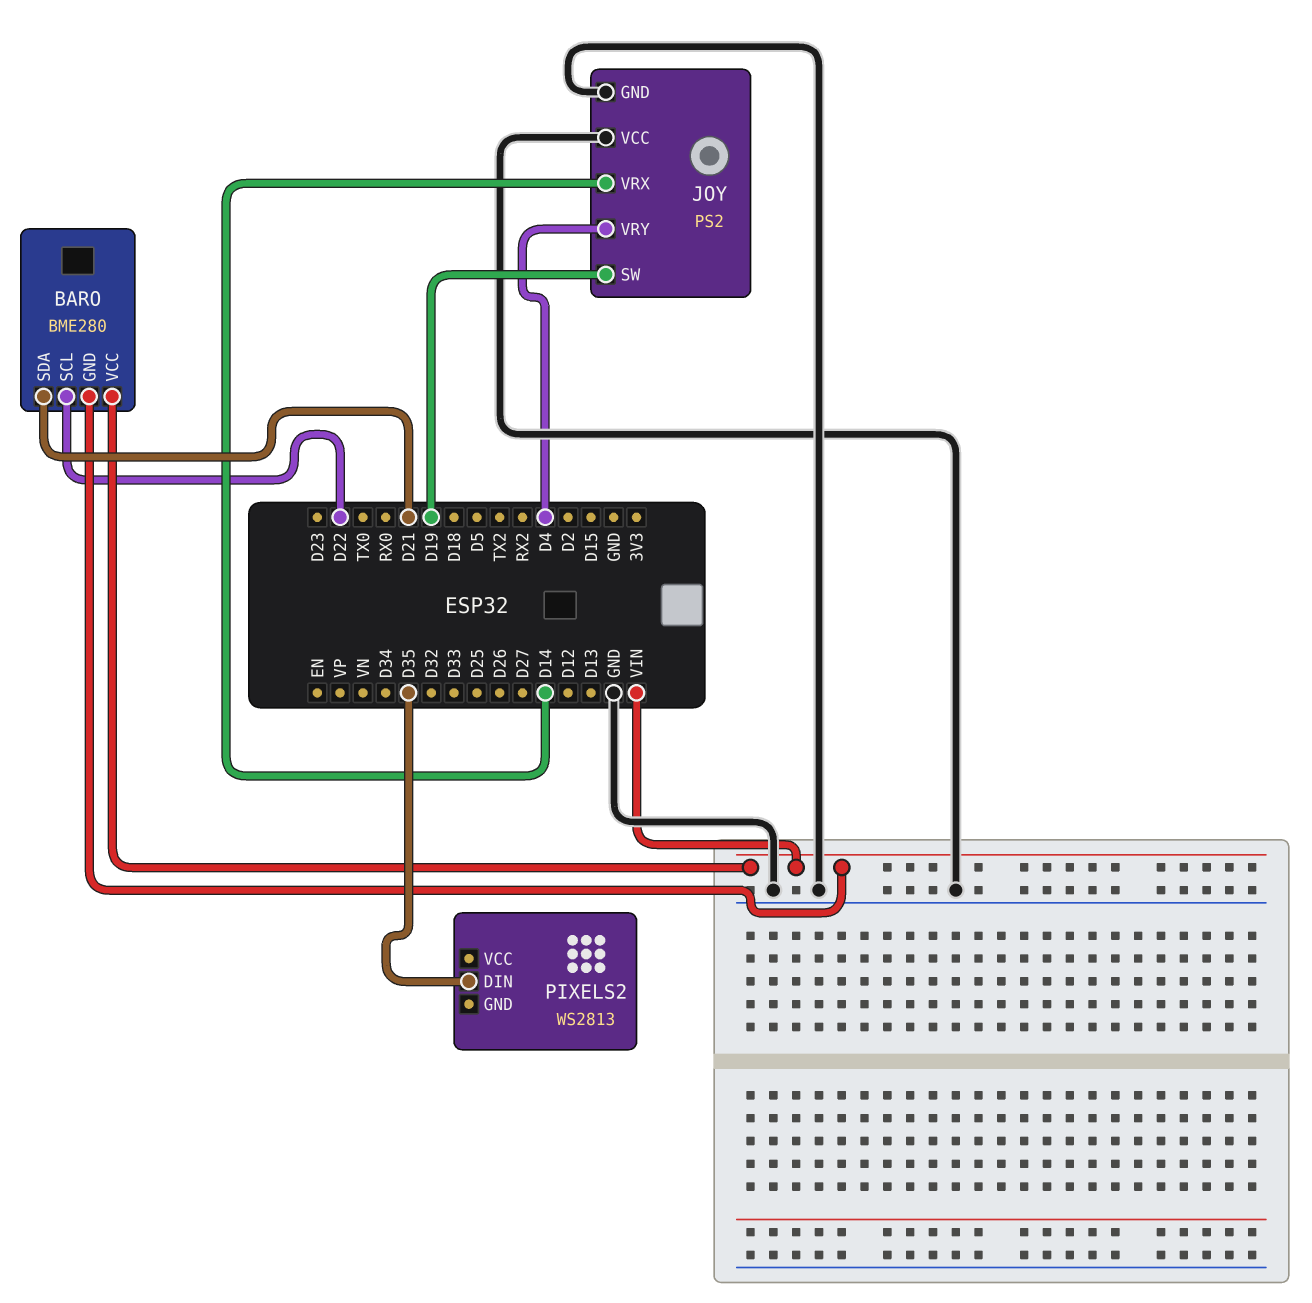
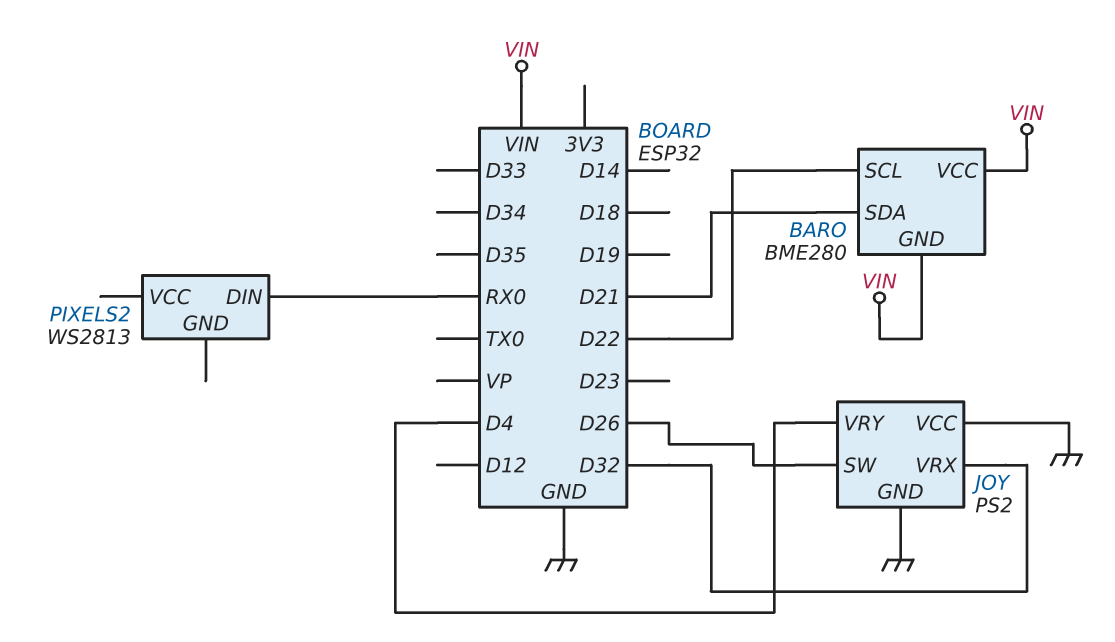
JOY pin SW: D19 -> D26
JOY pin VRX: D14 -> D32
PIXELS2 pin DIN: D35 -> RX0

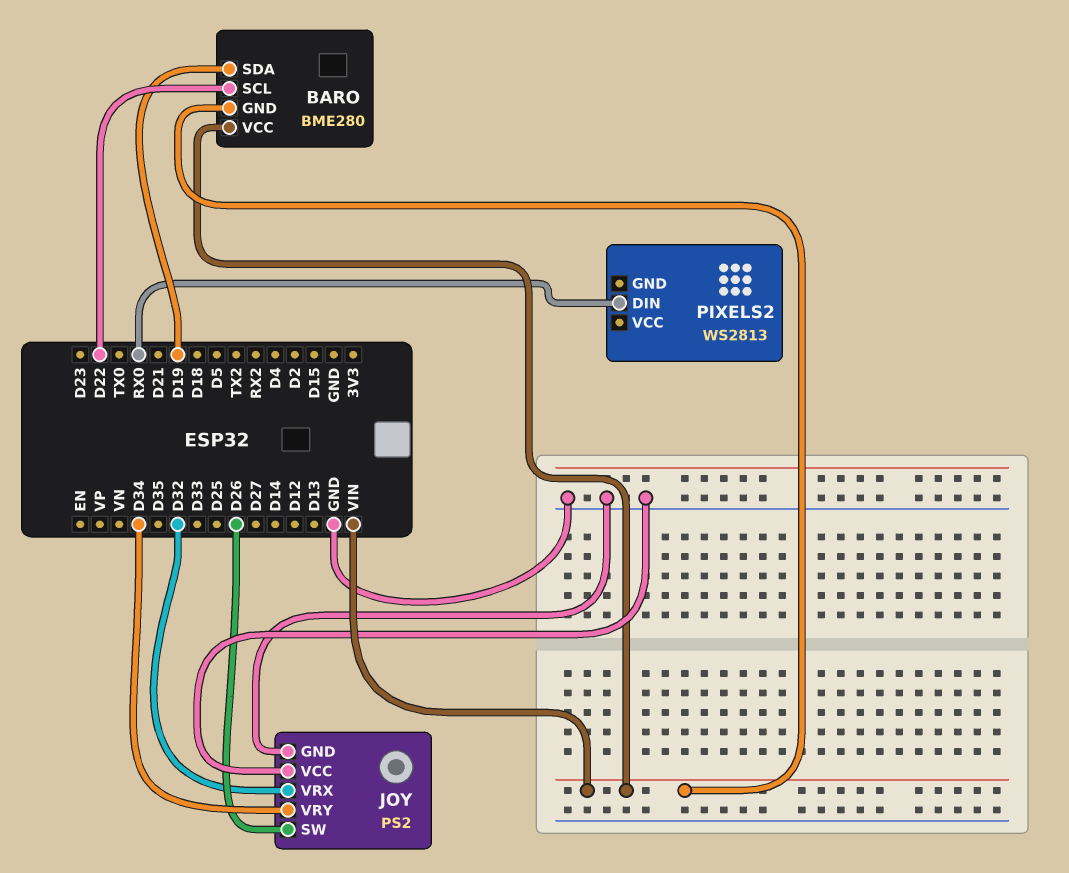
BARO pin SDA: D21 -> D19
JOY pin VRY: D4 -> D34

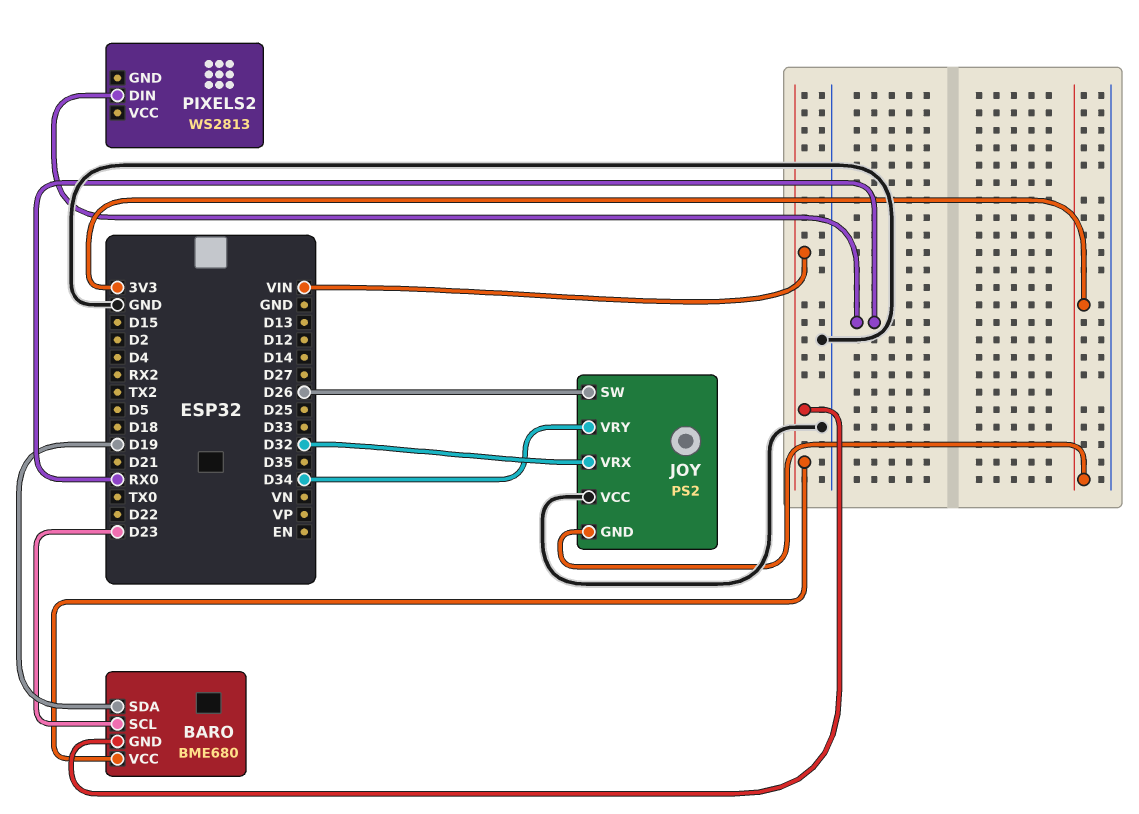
BARO: BME280 -> BME680
BARO pin SCL: D22 -> D23
JOY pin GND: GND -> 3V3

